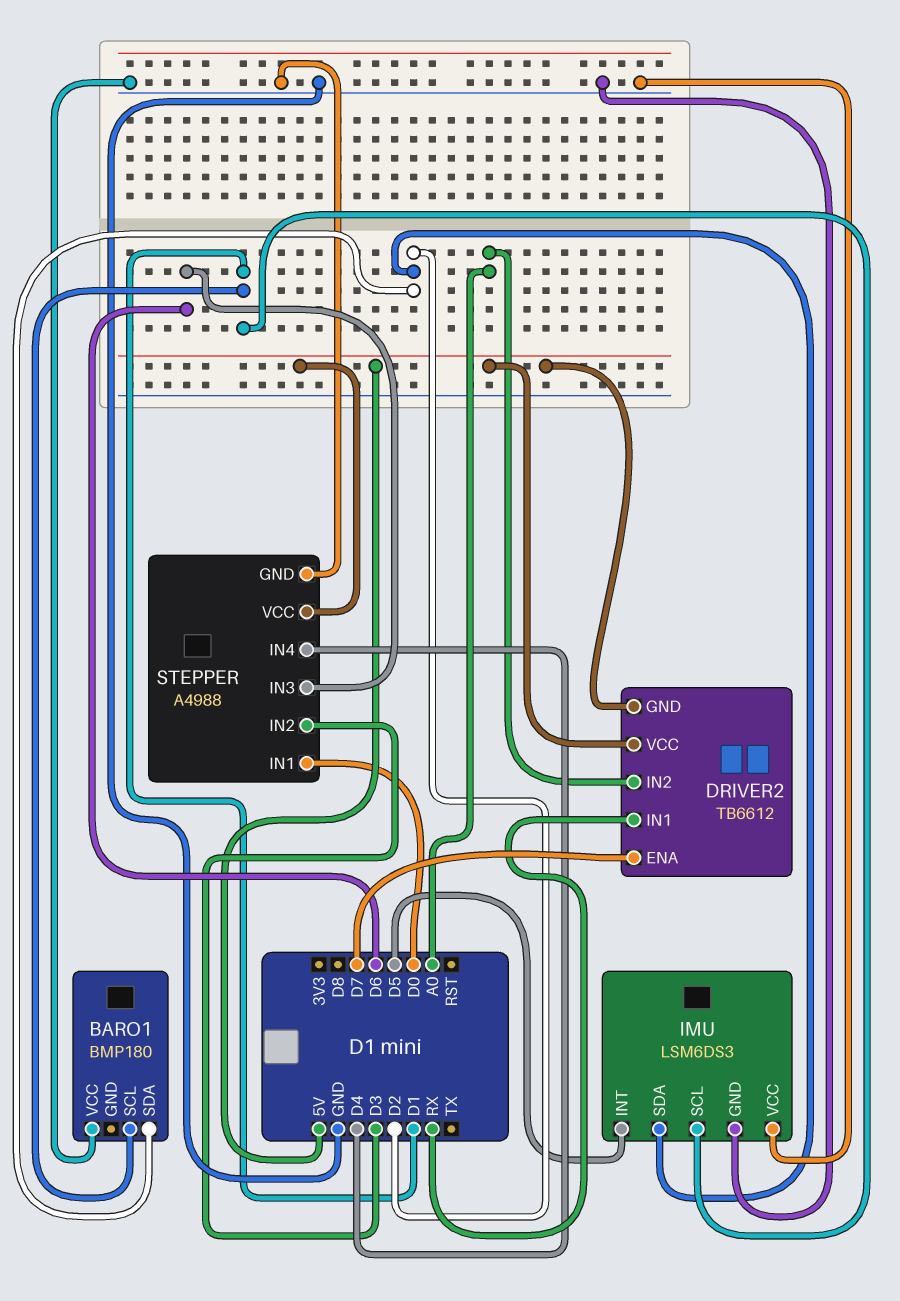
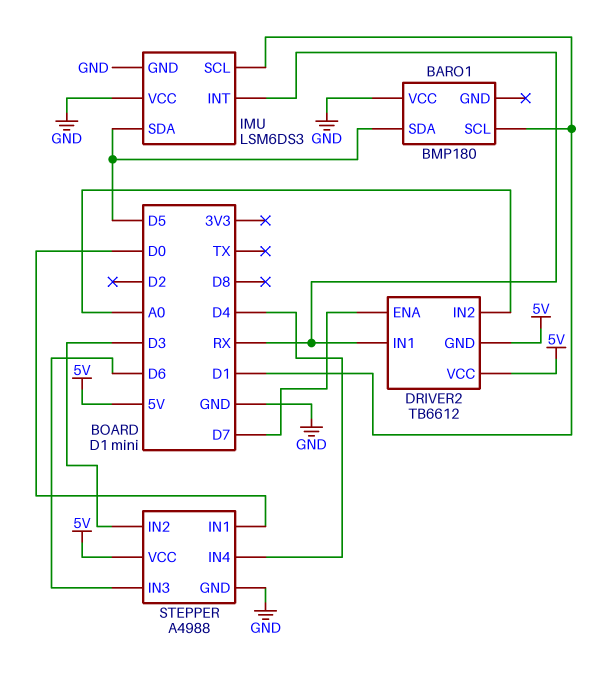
BARO1 pin SDA: D2 -> D5
IMU pin INT: D5 -> RX
IMU pin SDA: D2 -> D5

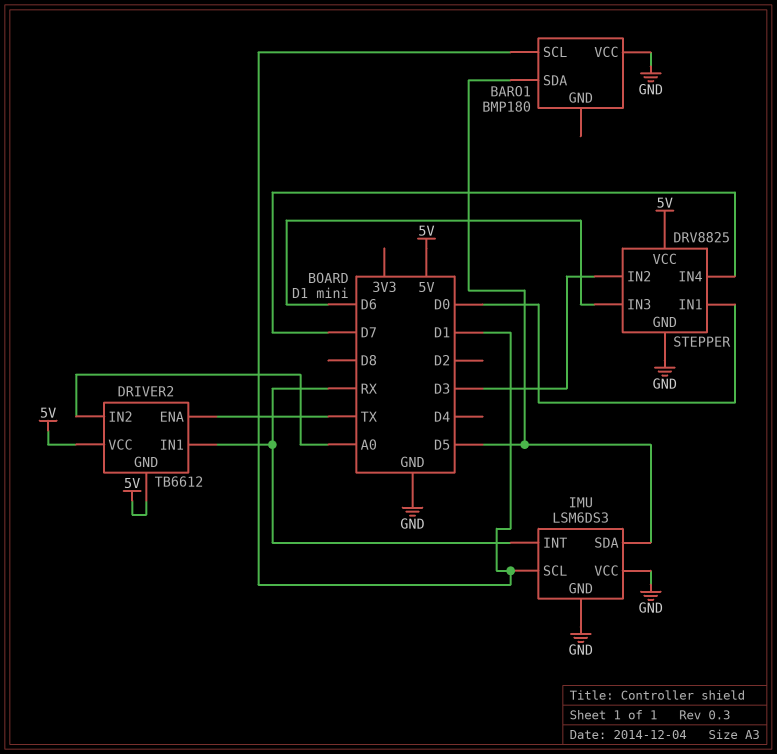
DRIVER2 pin ENA: D7 -> TX
STEPPER: A4988 -> DRV8825
STEPPER pin IN4: D4 -> D7

